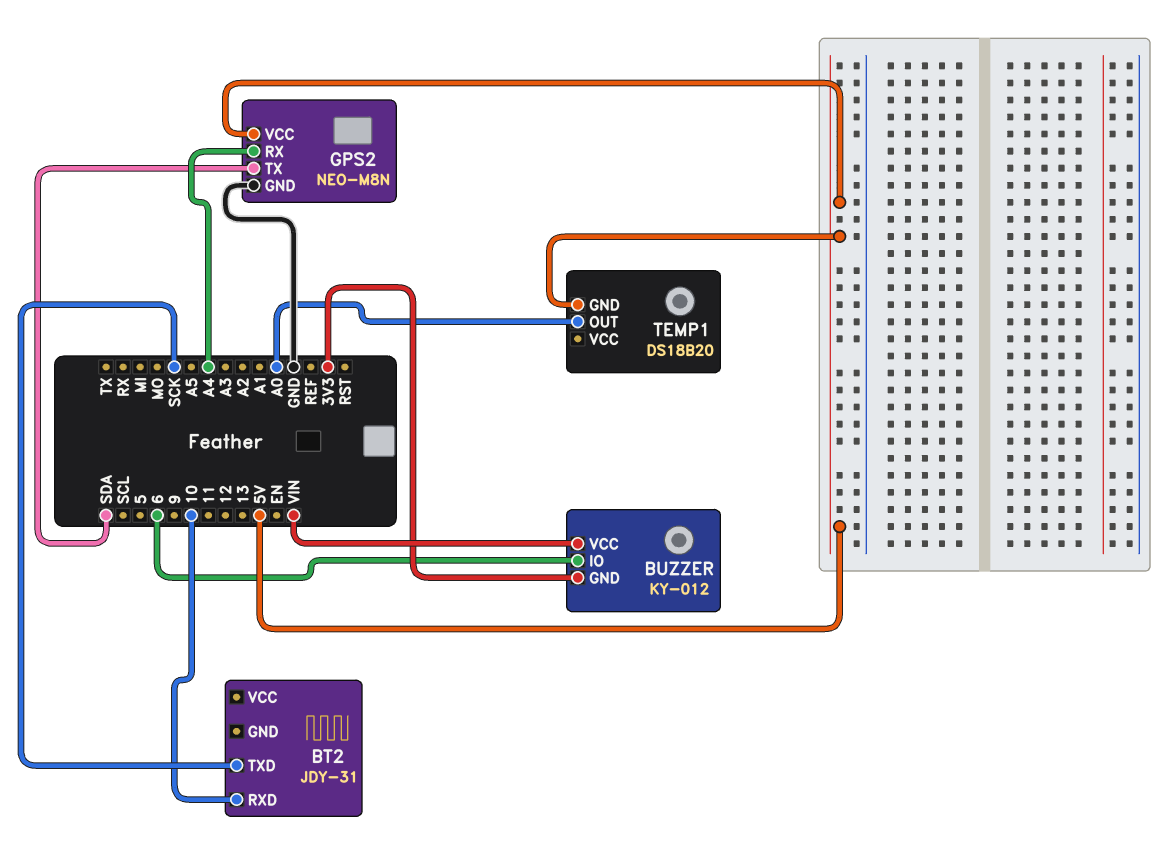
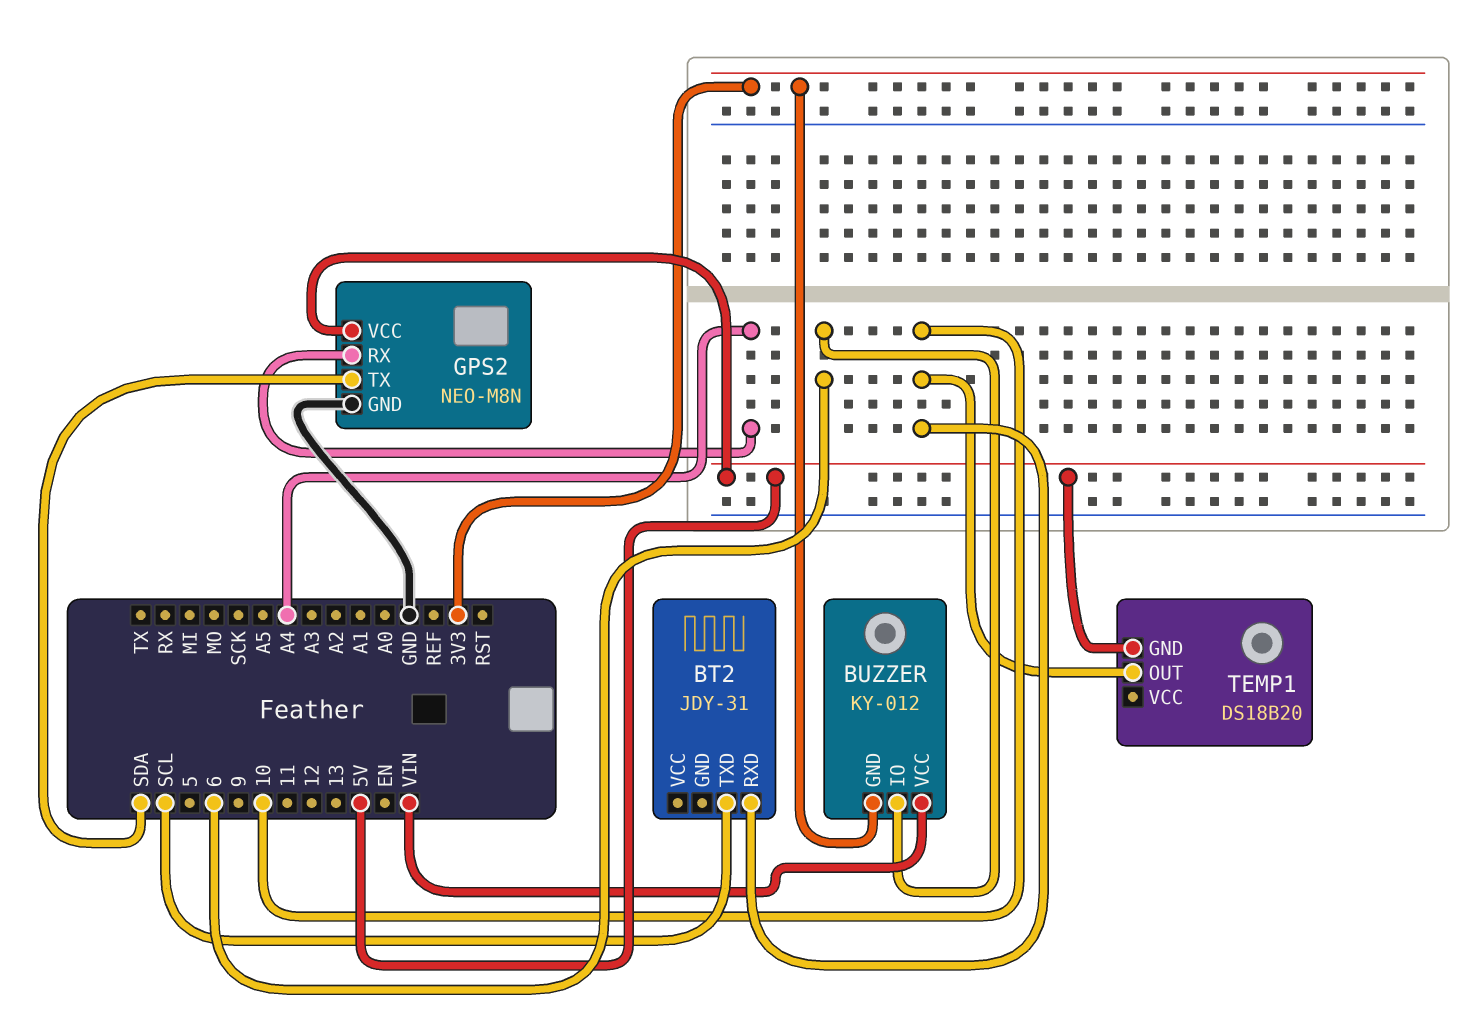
BT2 pin TXD: SCK -> SCL
TEMP1 pin OUT: A0 -> 10

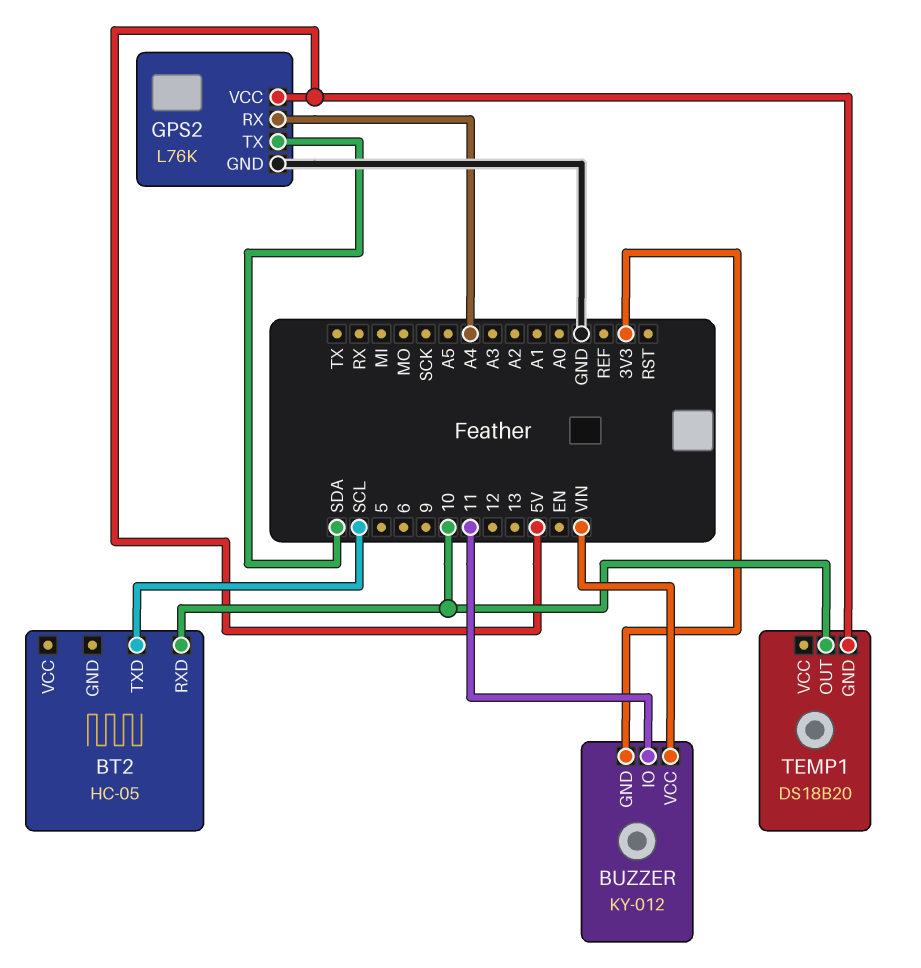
BT2: JDY-31 -> HC-05
BUZZER pin IO: 6 -> 11
GPS2: NEO-M8N -> L76K

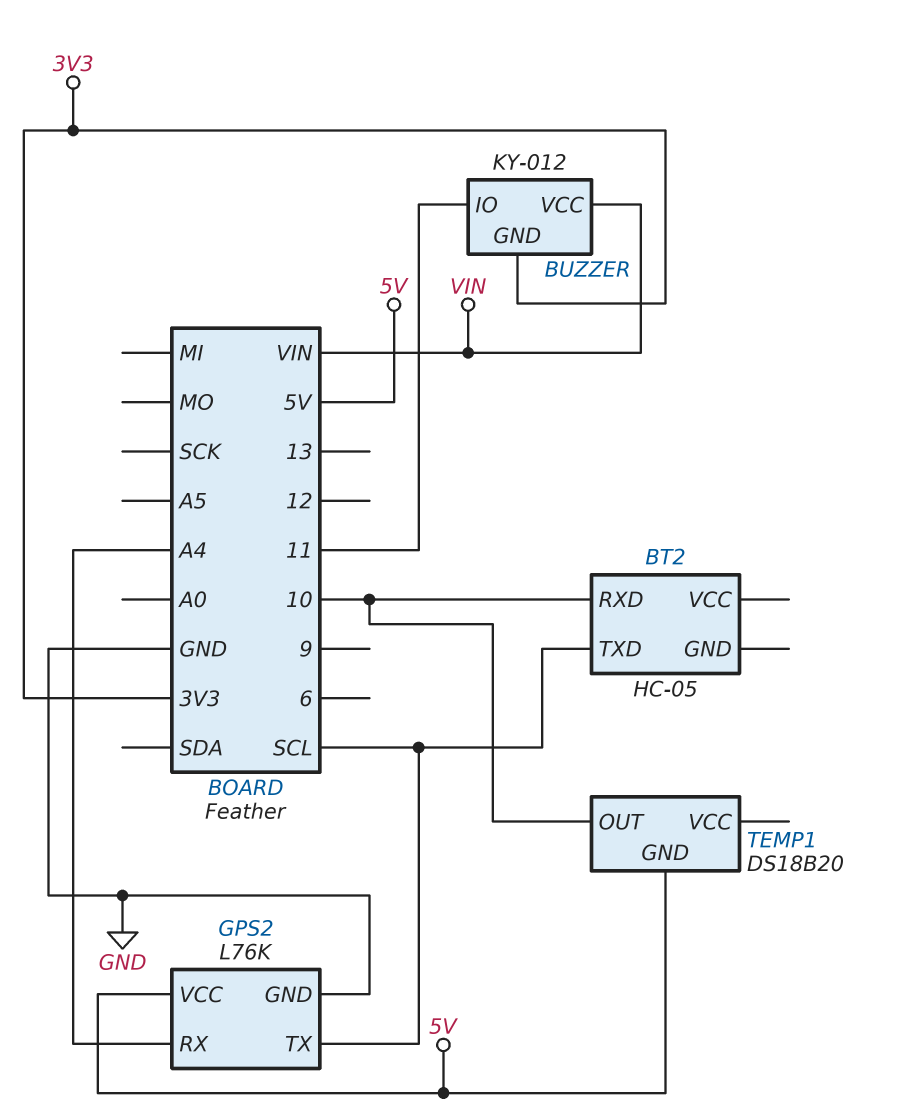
GPS2 pin TX: SDA -> SCL

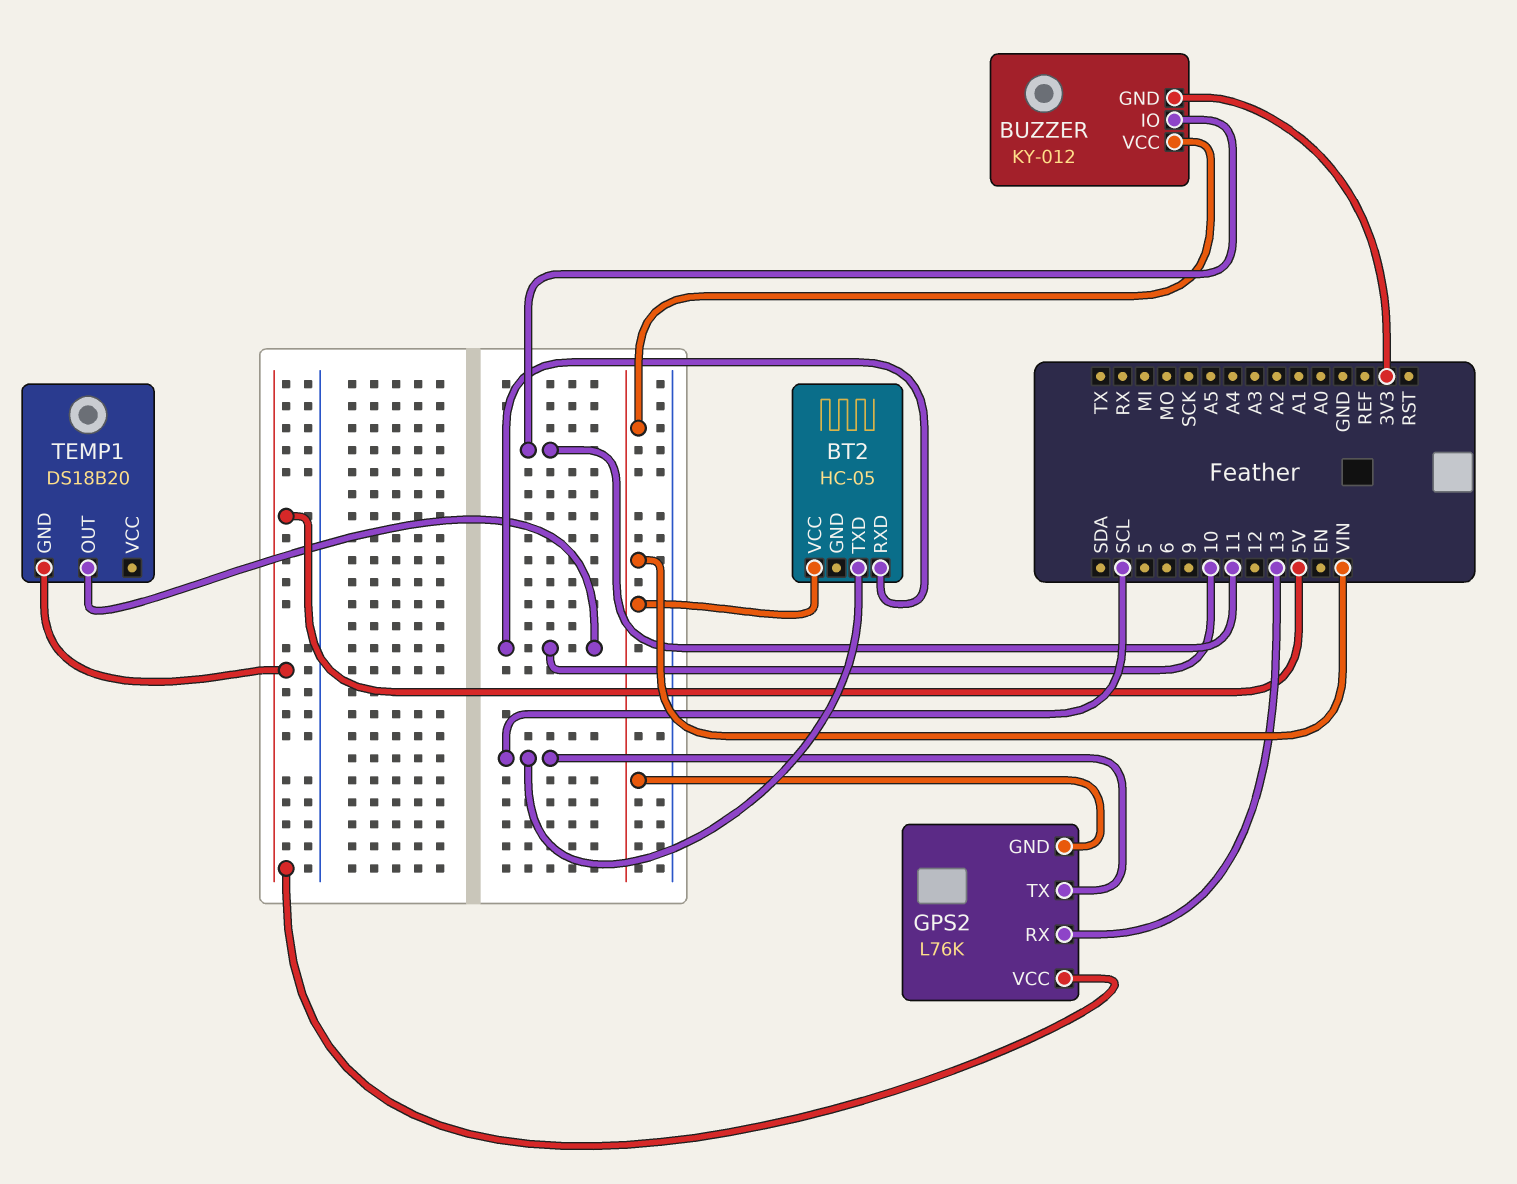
BT2 pin VCC: none -> VIN
GPS2 pin GND: GND -> VIN
GPS2 pin RX: A4 -> 13

